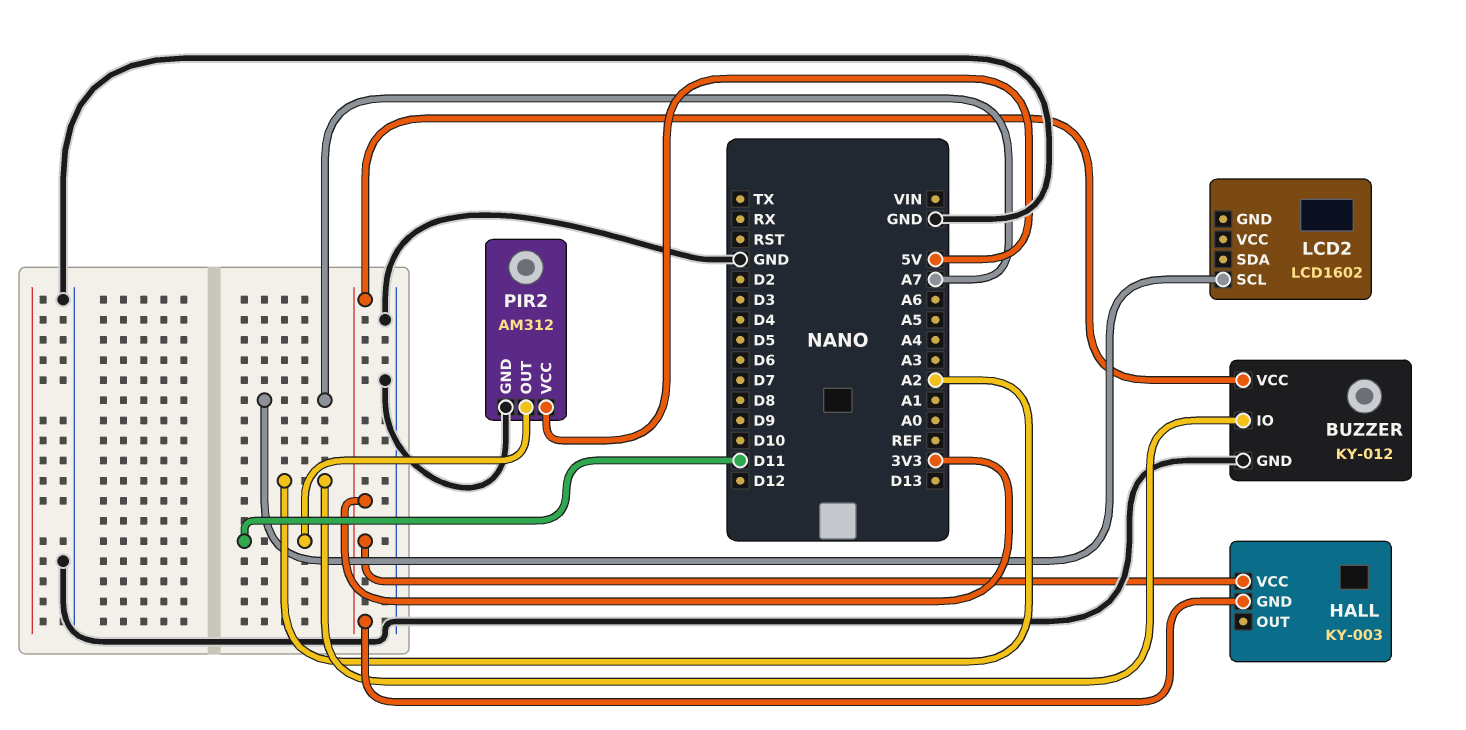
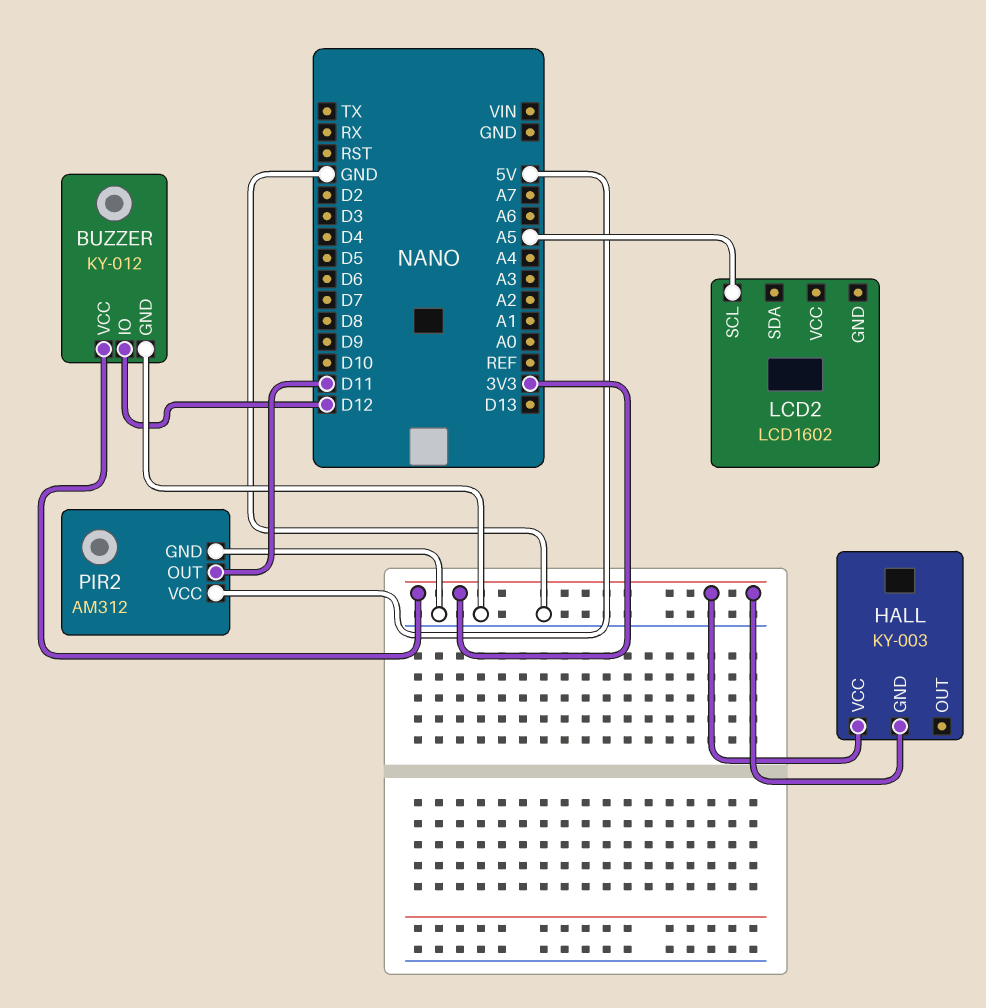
BUZZER pin IO: A2 -> D12
LCD2 pin SCL: A7 -> A5

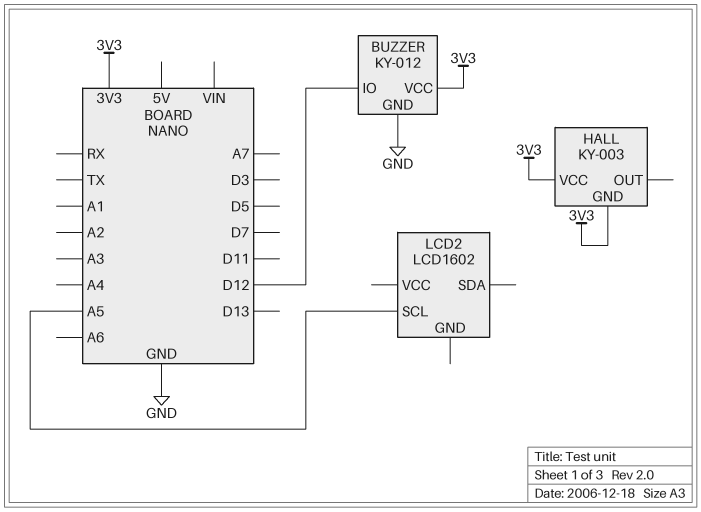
PIR2: AM312 -> none
PIR2 pin GND: GND -> none
PIR2 pin OUT: D11 -> none
PIR2 pin VCC: 5V -> none

